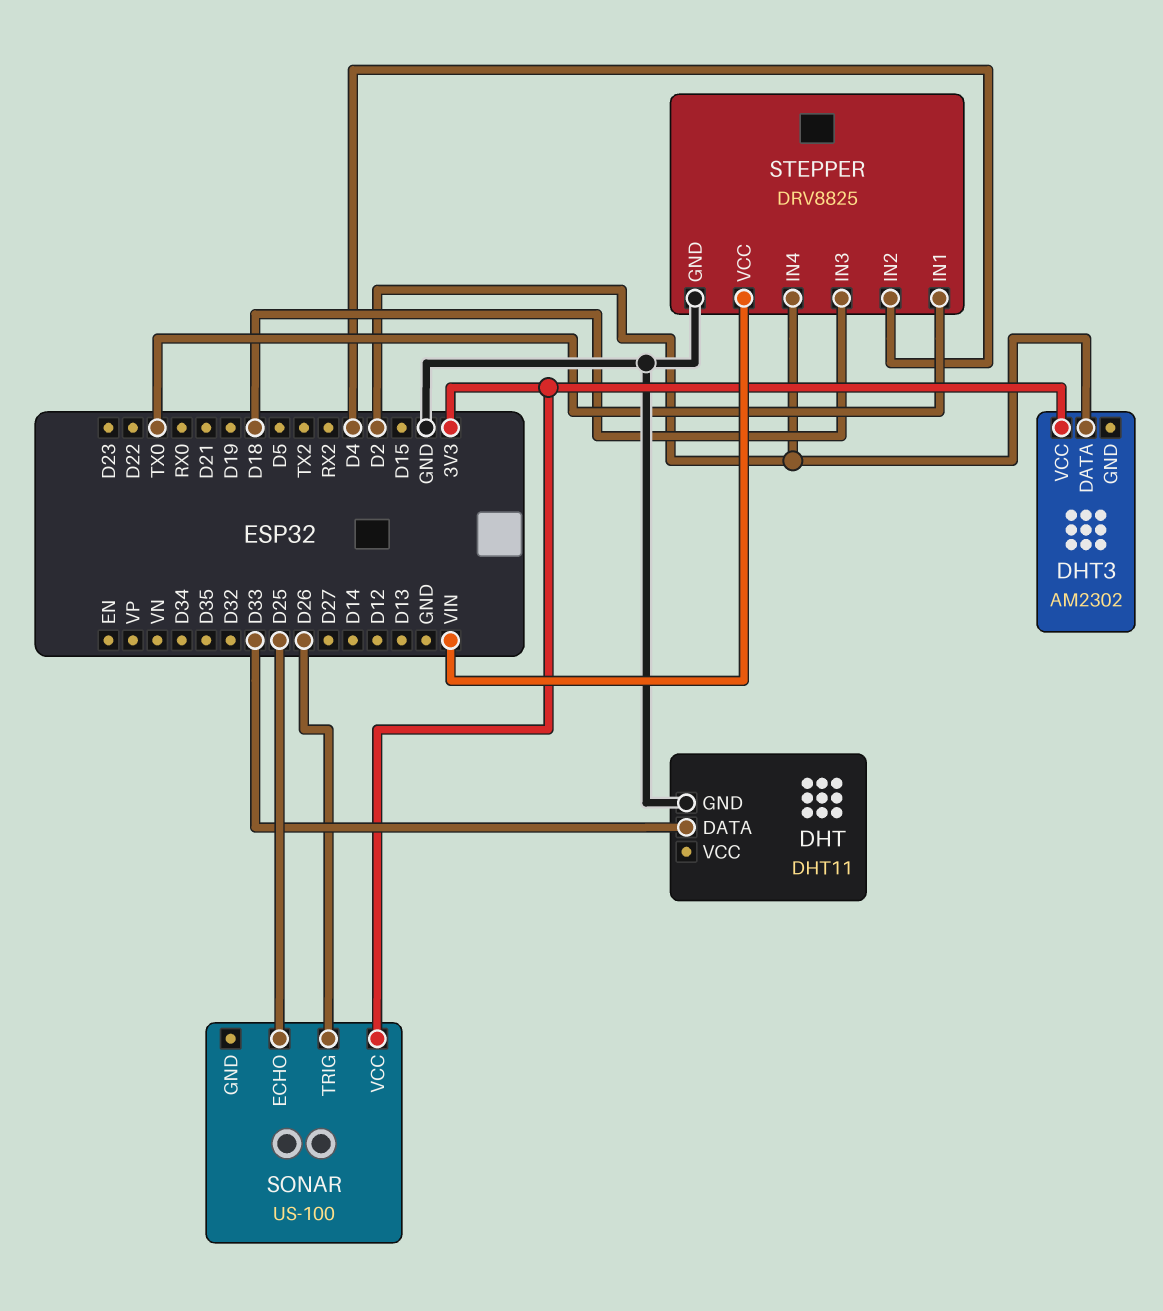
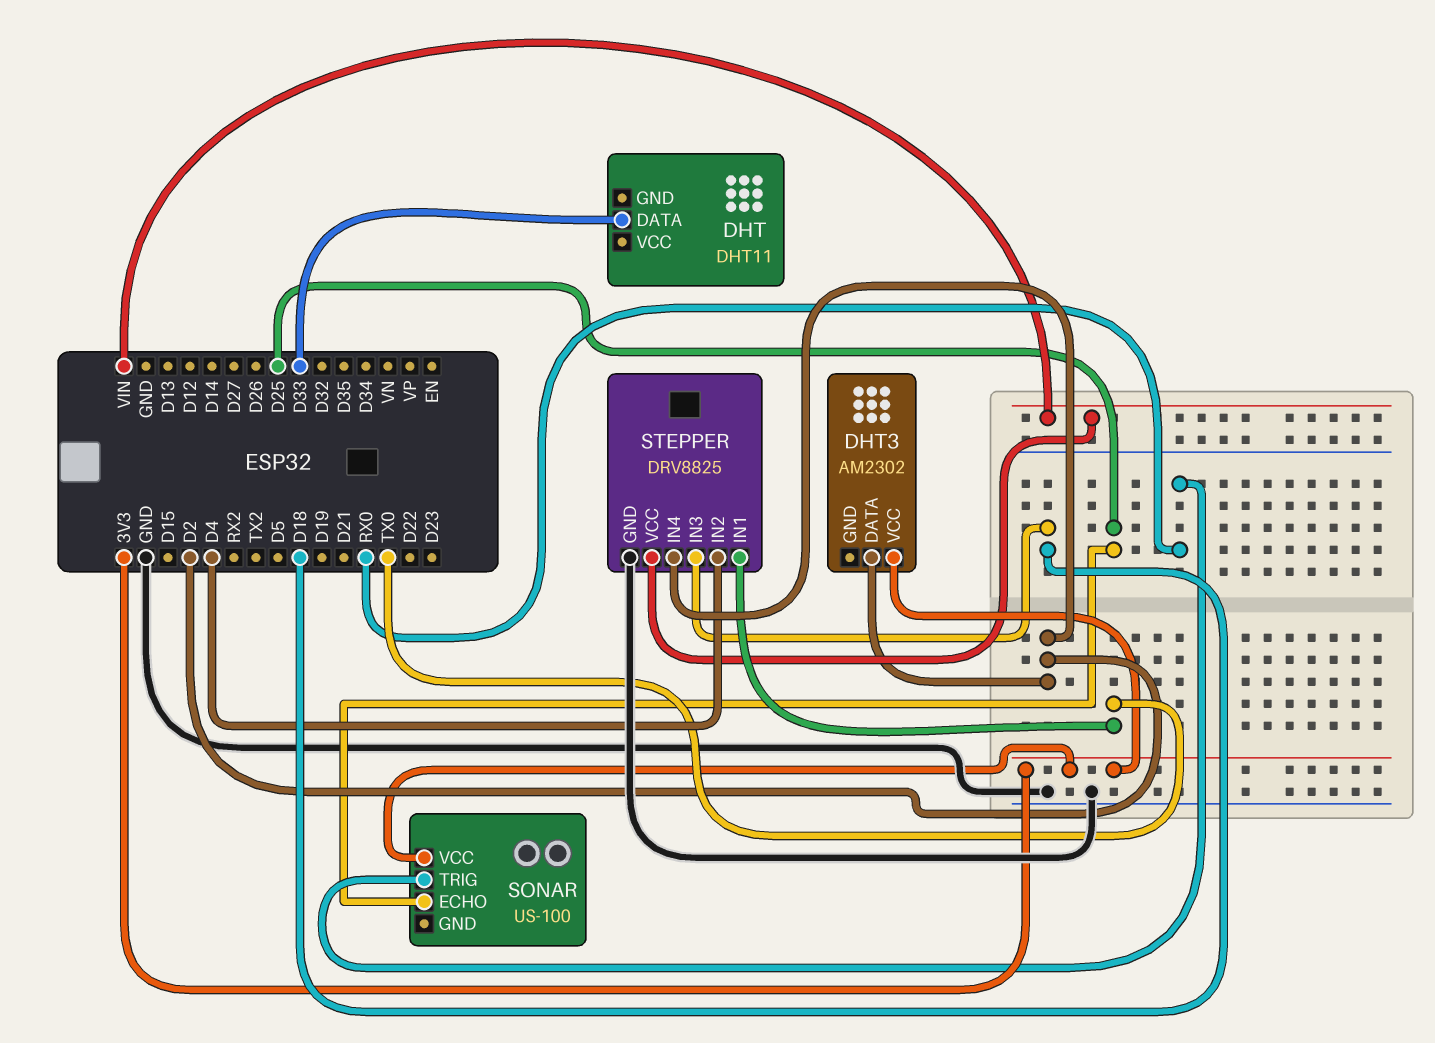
DHT pin GND: GND -> none
SONAR pin TRIG: D26 -> RX0

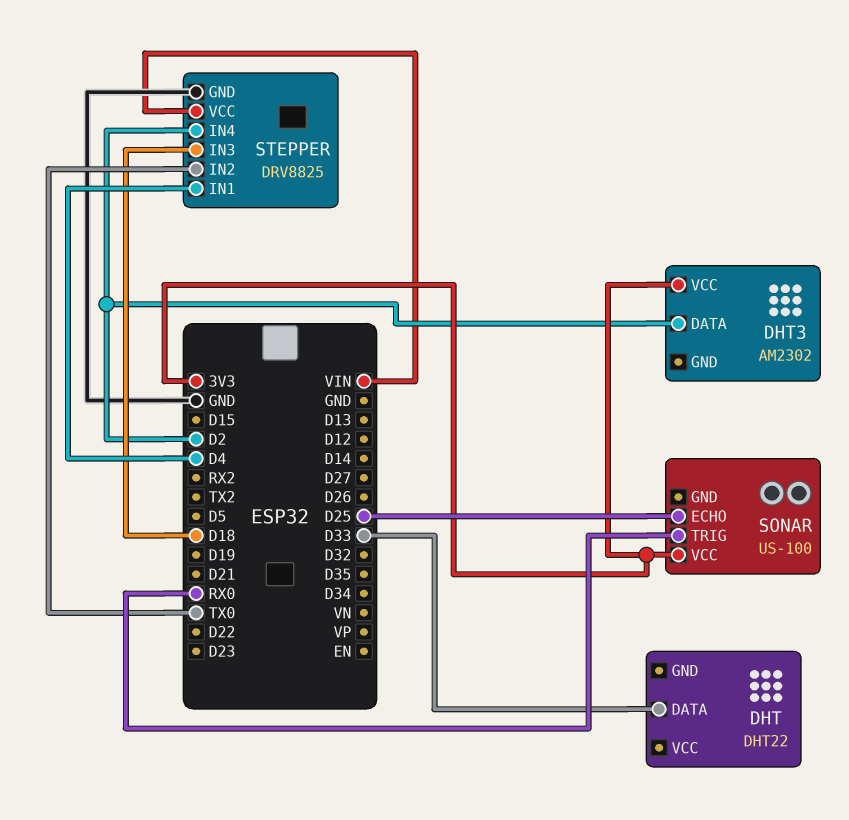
DHT: DHT11 -> DHT22
STEPPER pin IN1: TX0 -> D4
STEPPER pin IN2: D4 -> TX0

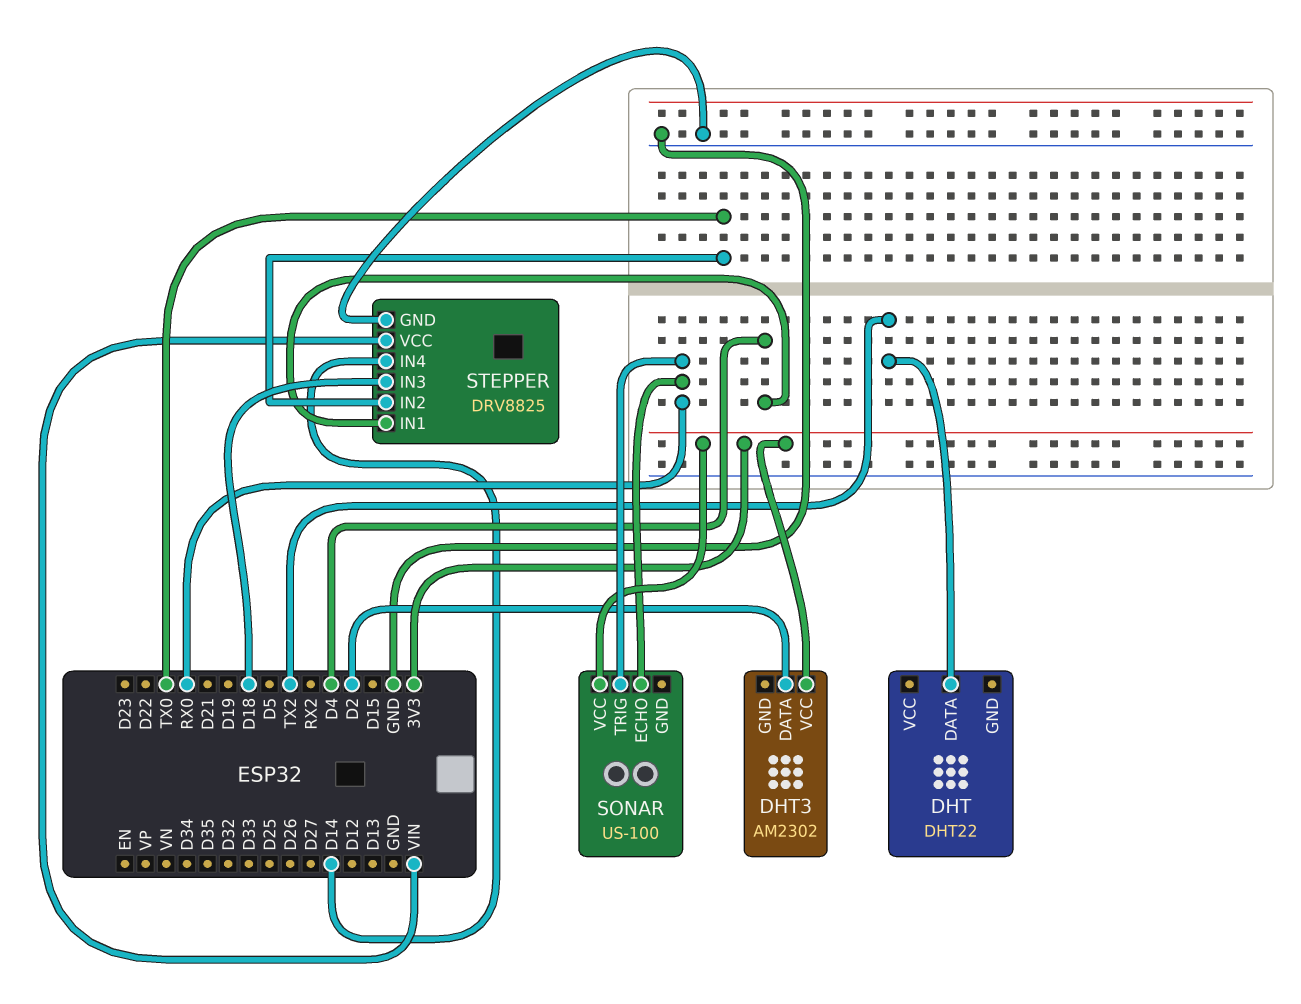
DHT pin DATA: D33 -> TX2
SONAR pin ECHO: D25 -> RX0
STEPPER pin IN4: D2 -> D14

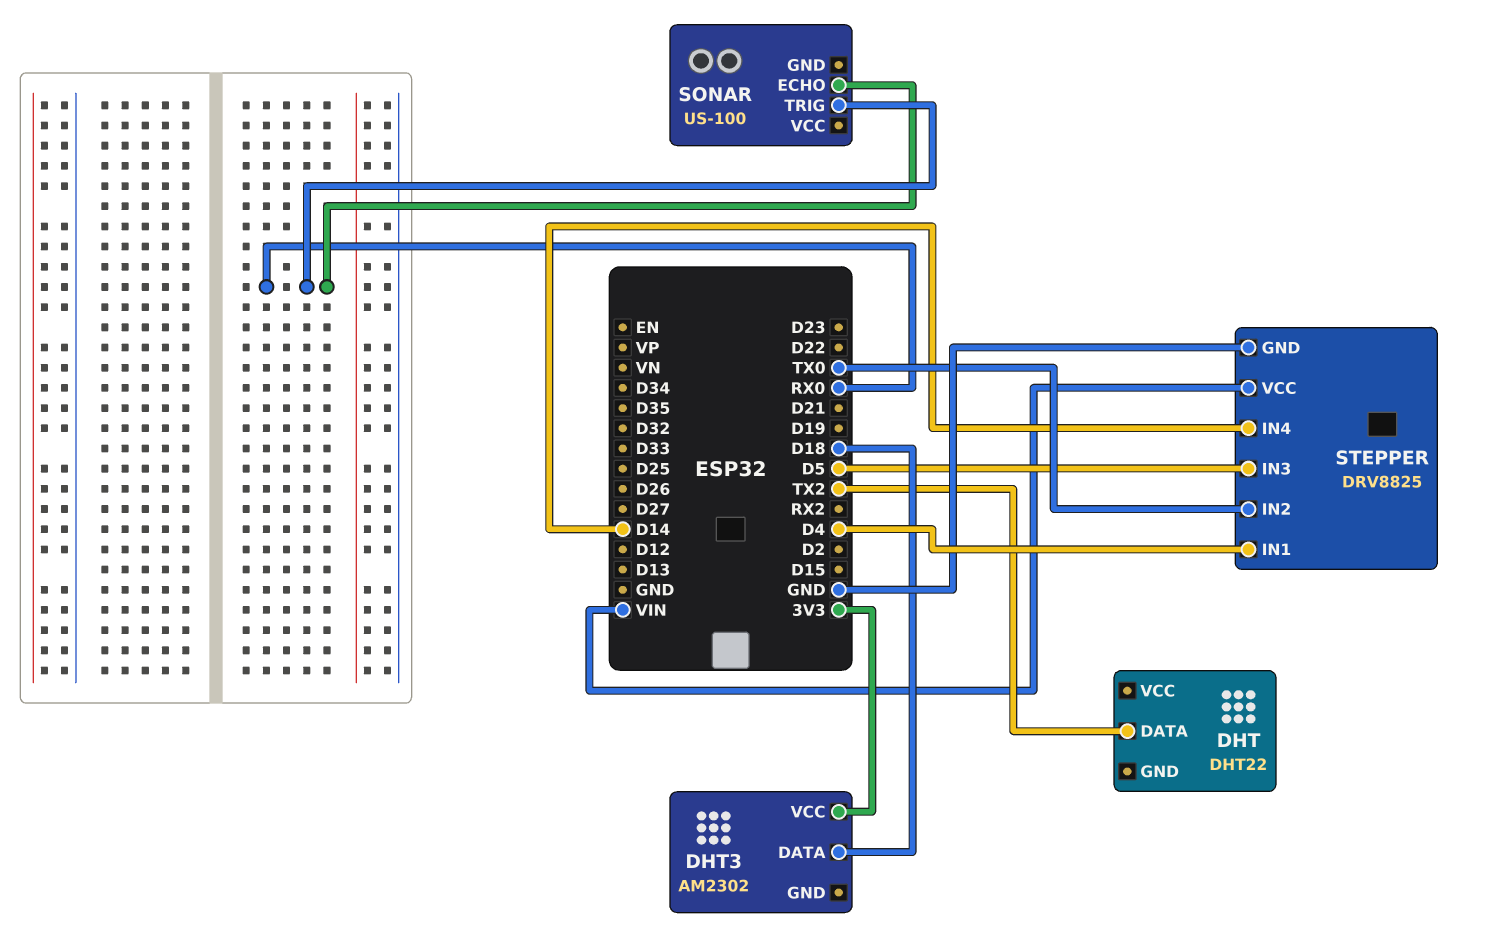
DHT3 pin DATA: D2 -> D18
SONAR pin VCC: 3V3 -> none
STEPPER pin IN3: D18 -> D5

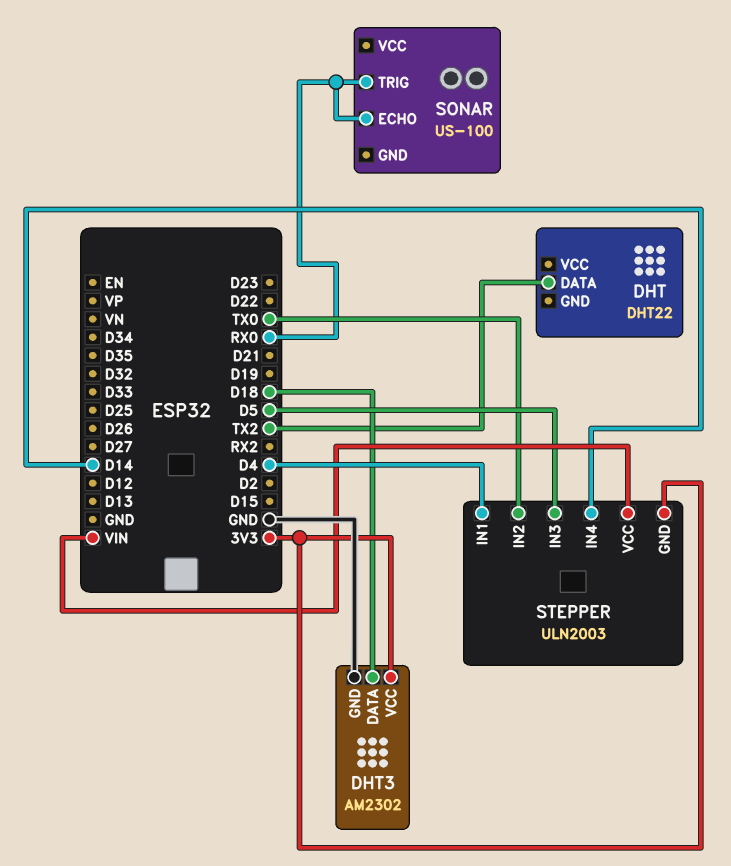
DHT3 pin GND: none -> GND
STEPPER: DRV8825 -> ULN2003
STEPPER pin GND: GND -> 3V3

